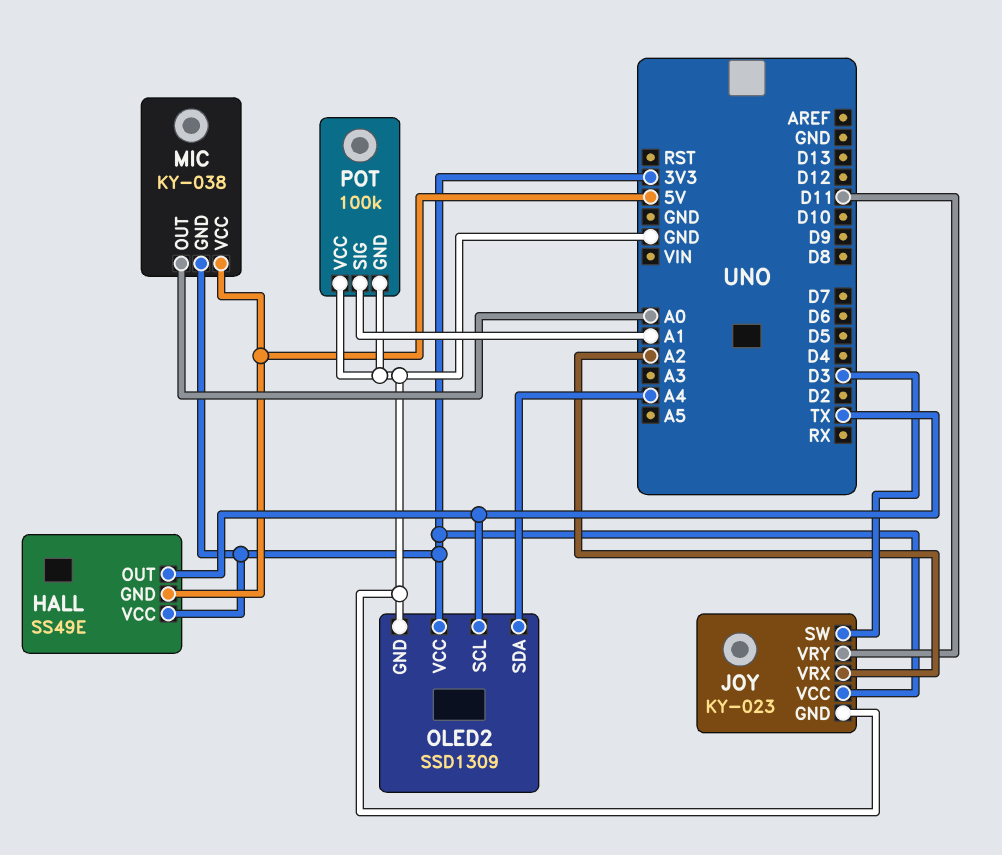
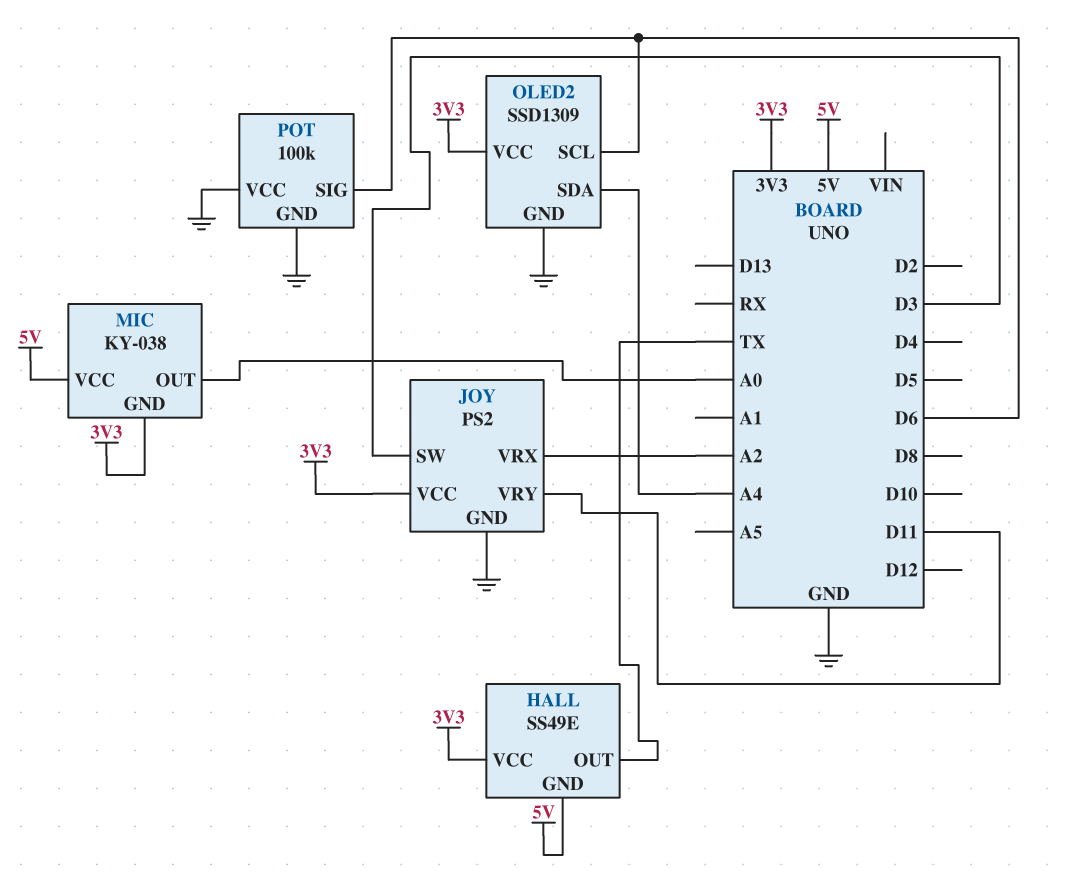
JOY: KY-023 -> PS2
OLED2 pin SCL: TX -> D6
POT pin SIG: A1 -> D6

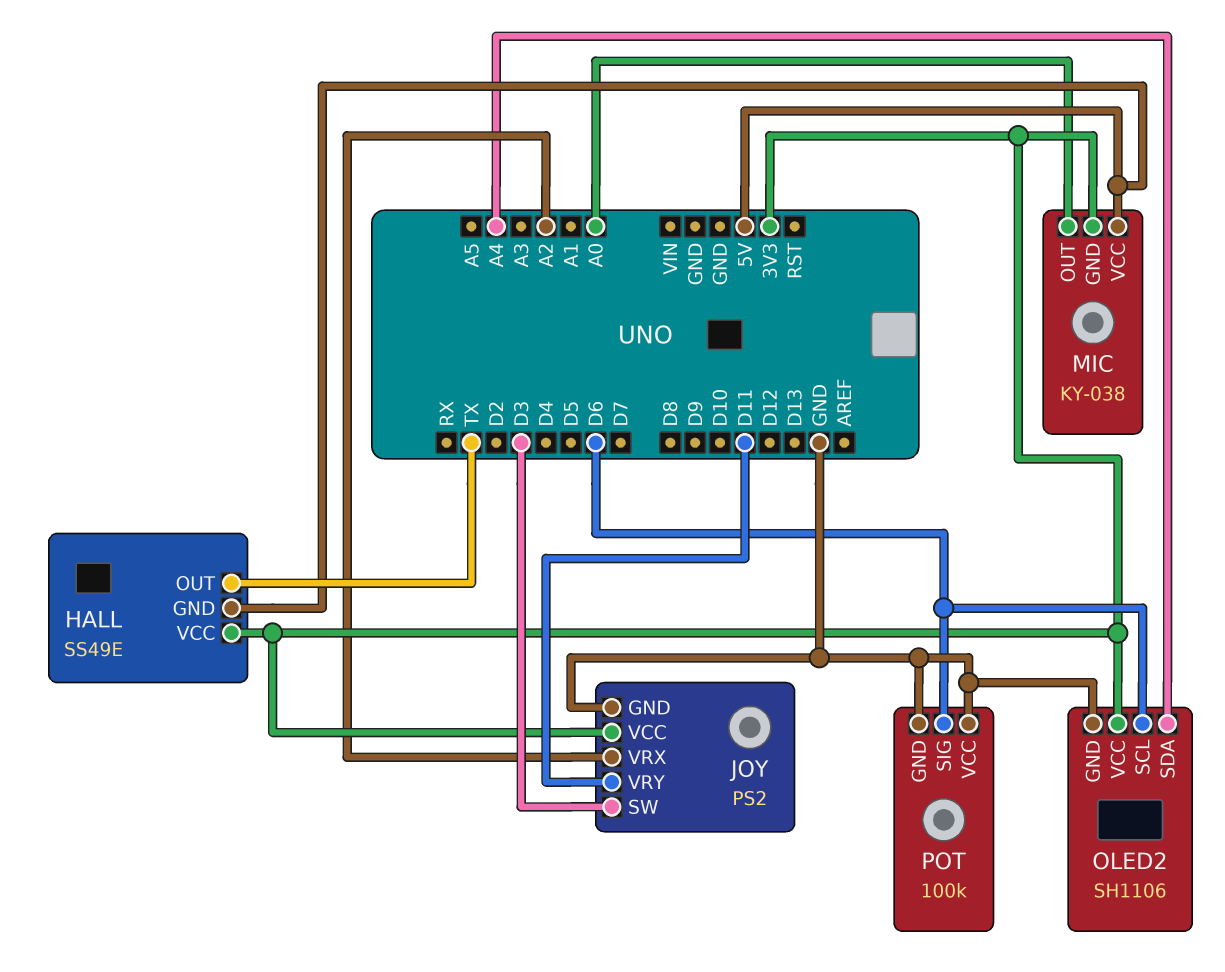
OLED2: SSD1309 -> SH1106

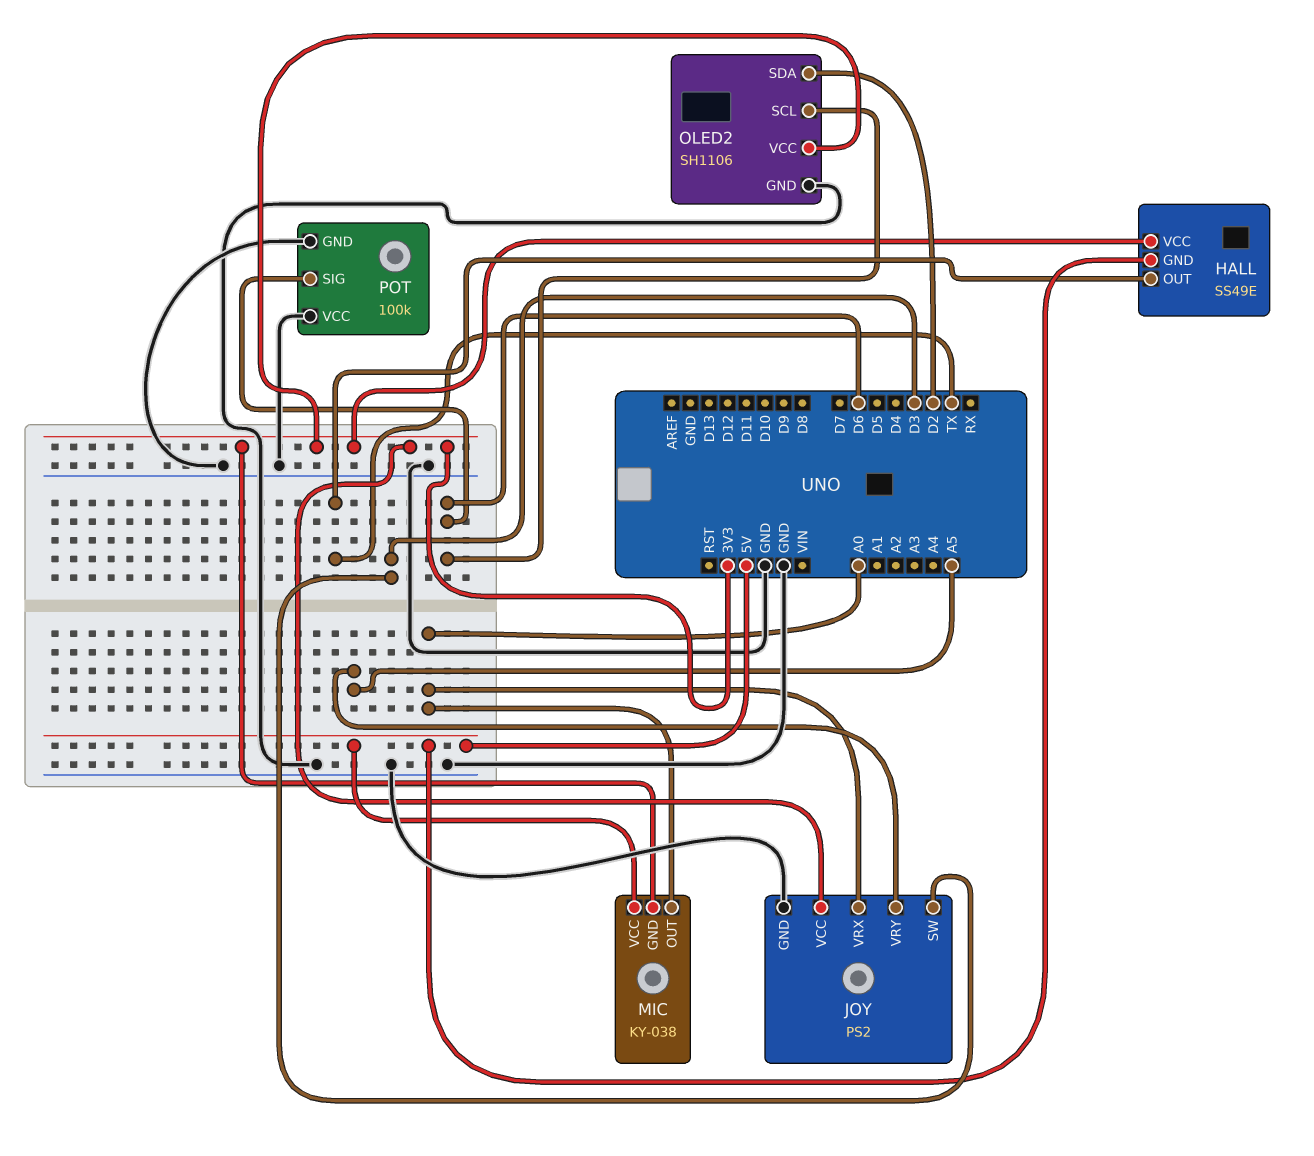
JOY pin VRX: A2 -> A0
JOY pin VRY: D11 -> A5
OLED2 pin SDA: A4 -> D2

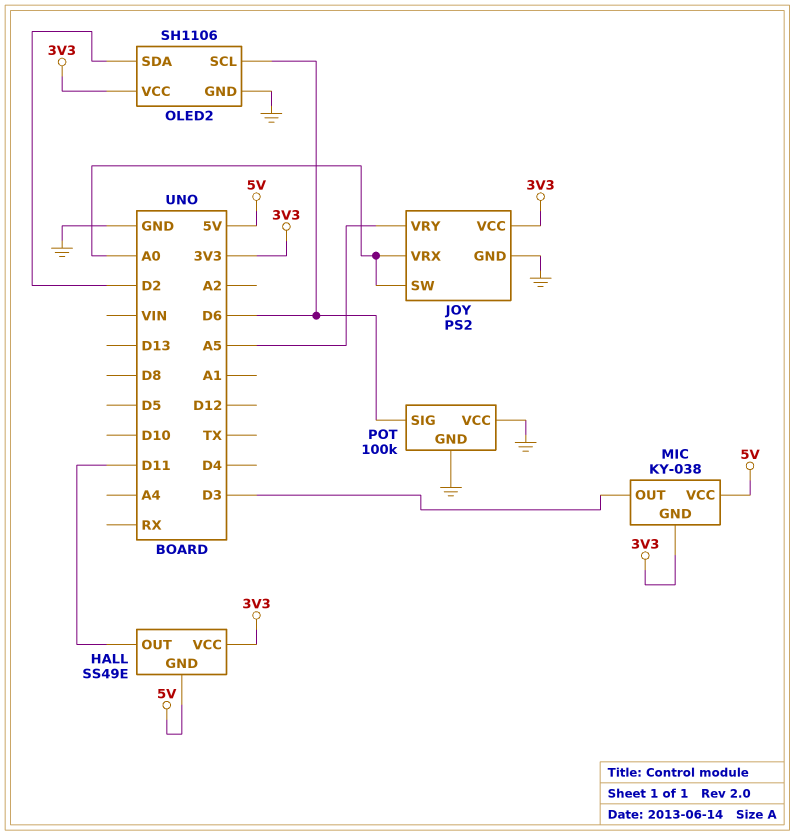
HALL pin OUT: TX -> D11
JOY pin SW: D3 -> A0
MIC pin OUT: A0 -> D3

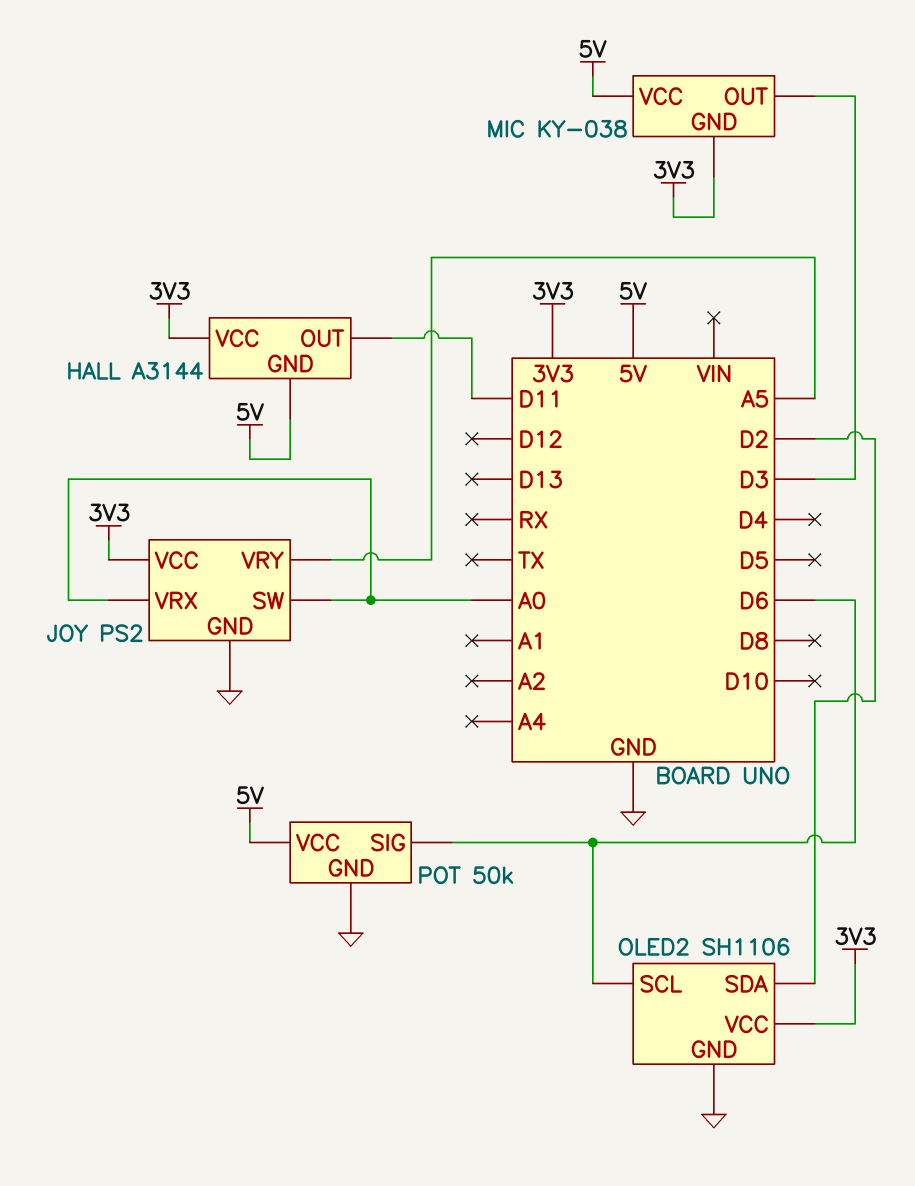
HALL: SS49E -> A3144
POT: 100k -> 50k
POT pin VCC: GND -> 5V

